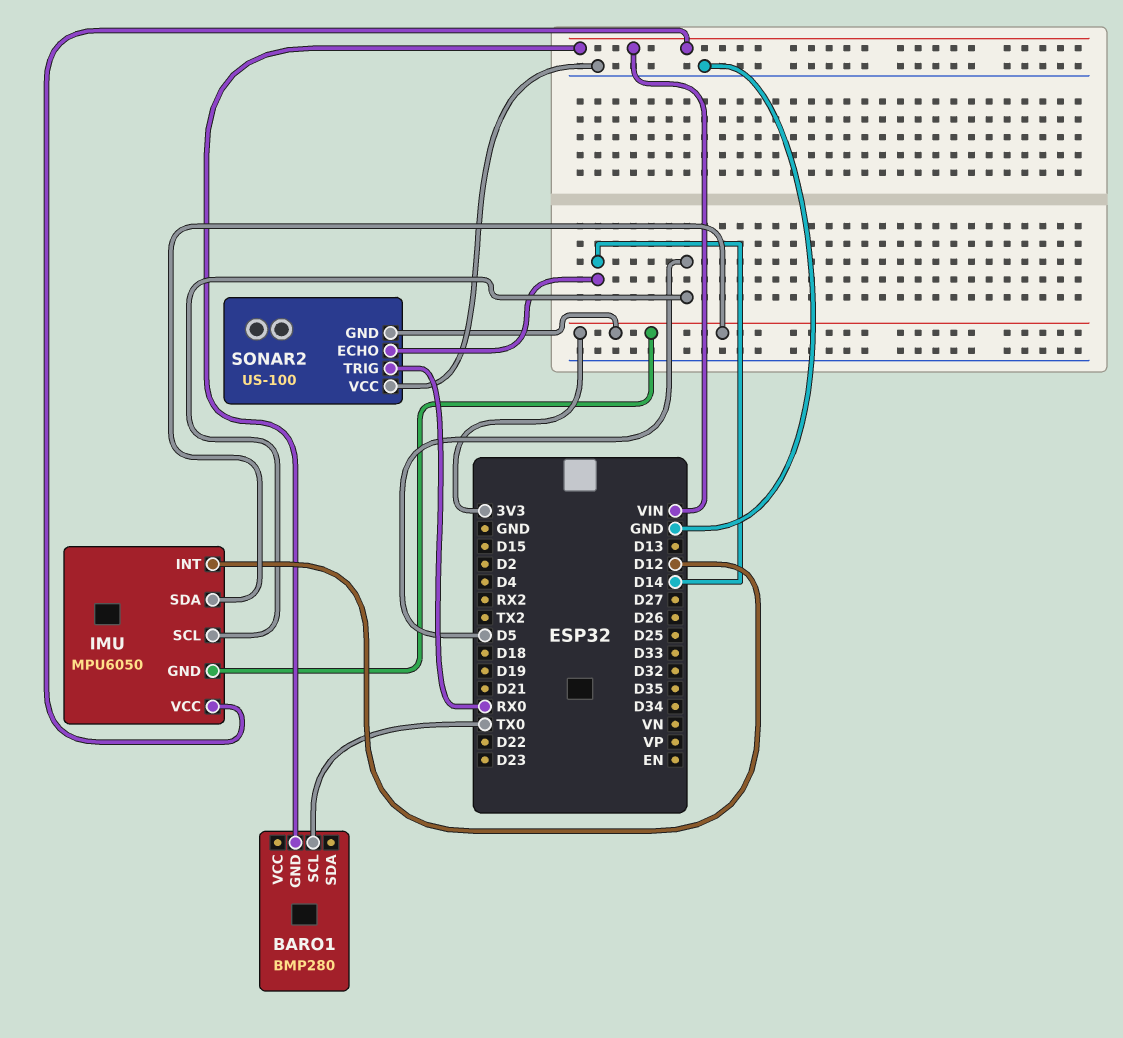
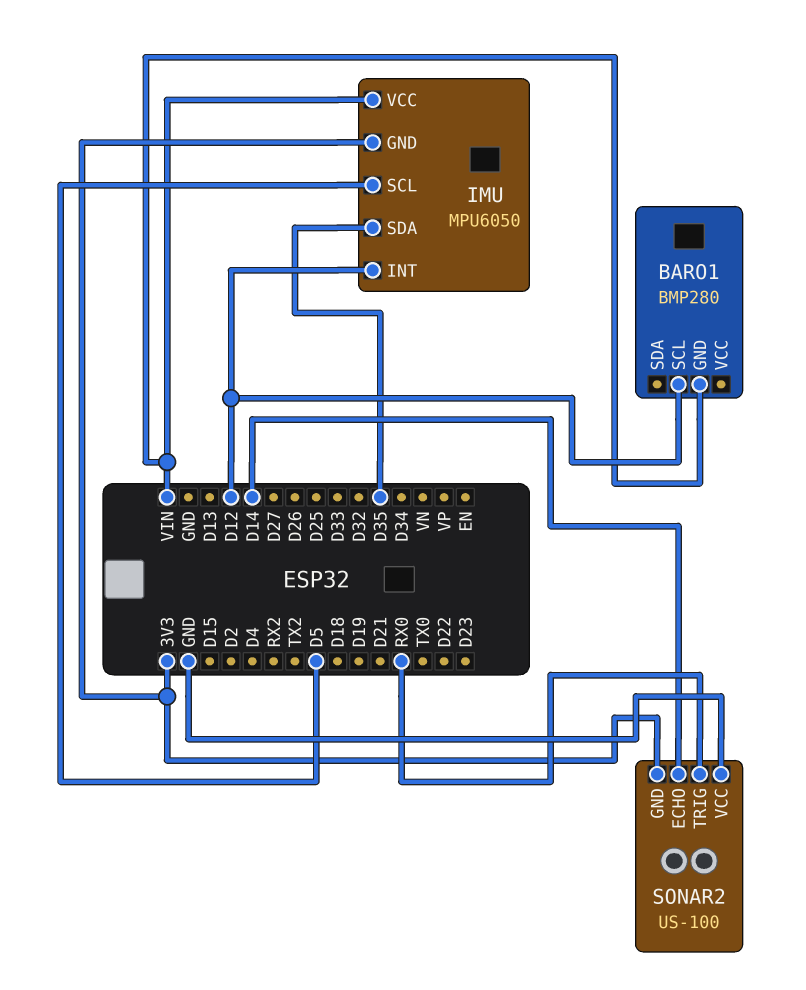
BARO1 pin SCL: TX0 -> D12
IMU pin SDA: 3V3 -> D35

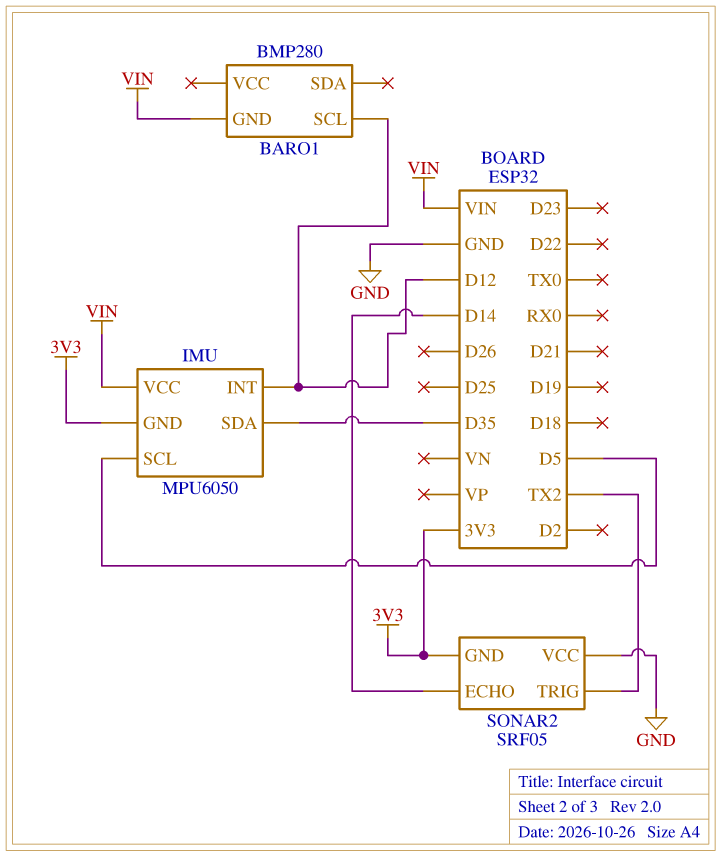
SONAR2: US-100 -> SRF05
SONAR2 pin TRIG: RX0 -> TX2

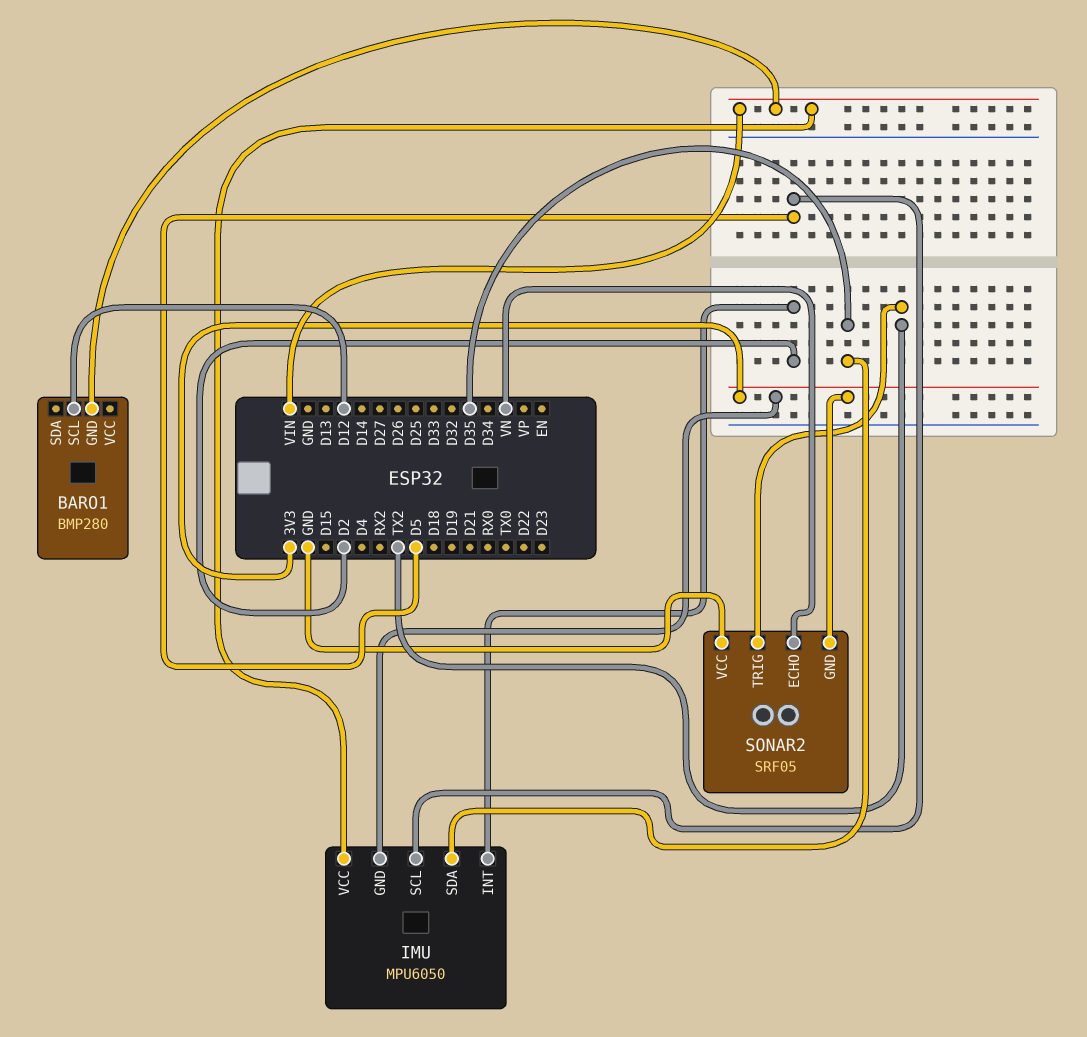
IMU pin INT: D12 -> D2
SONAR2 pin ECHO: D14 -> VN

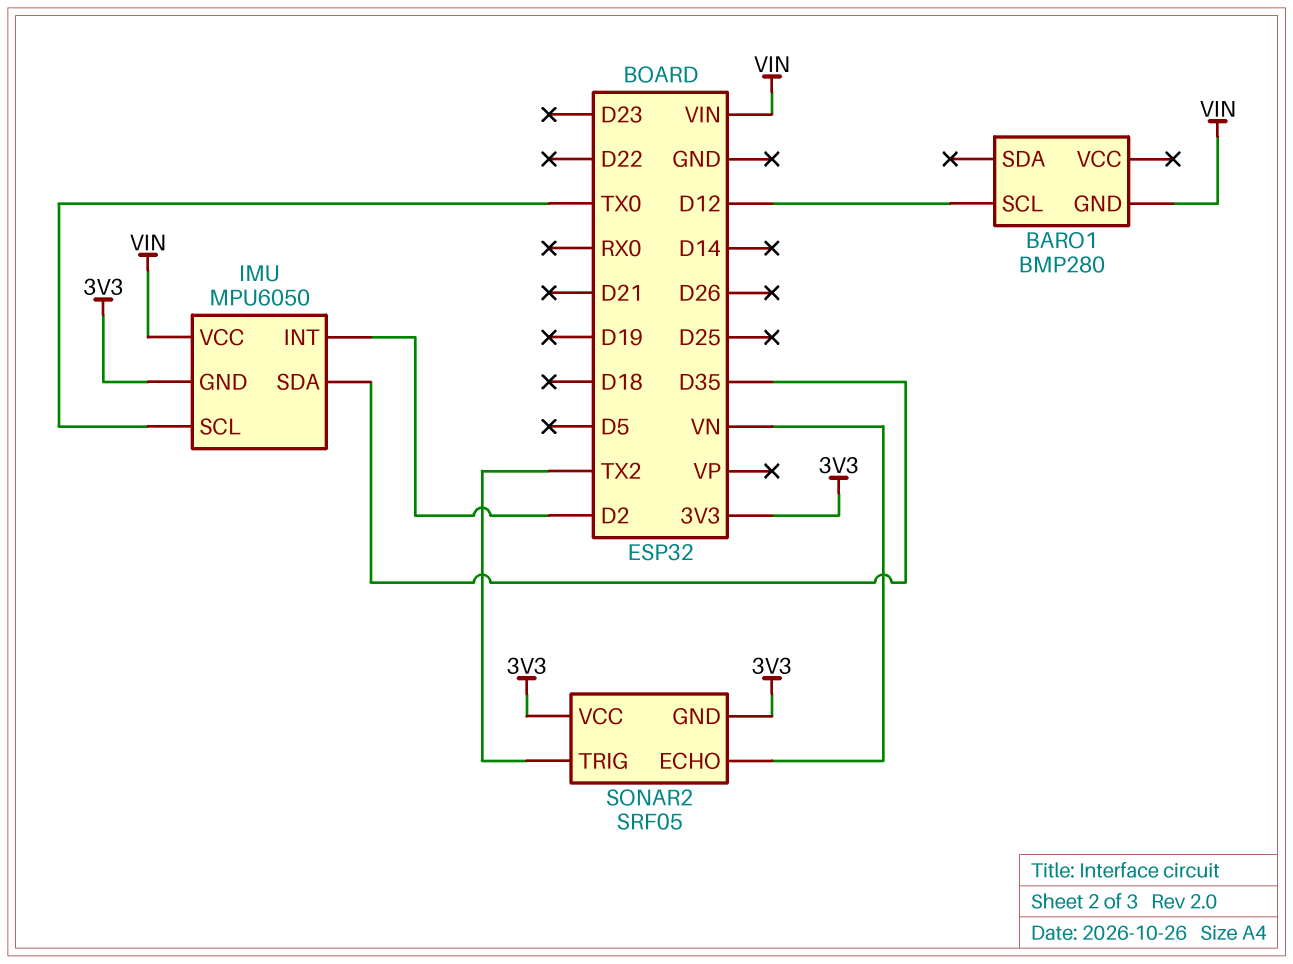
IMU pin SCL: D5 -> TX0
SONAR2 pin VCC: GND -> 3V3

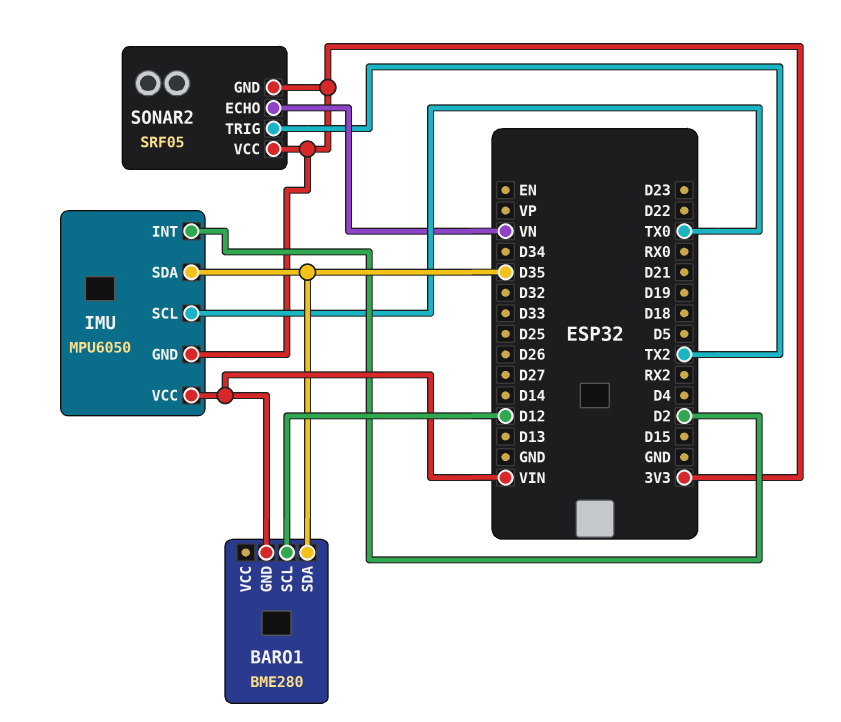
BARO1: BMP280 -> BME280
BARO1 pin SDA: none -> D35

